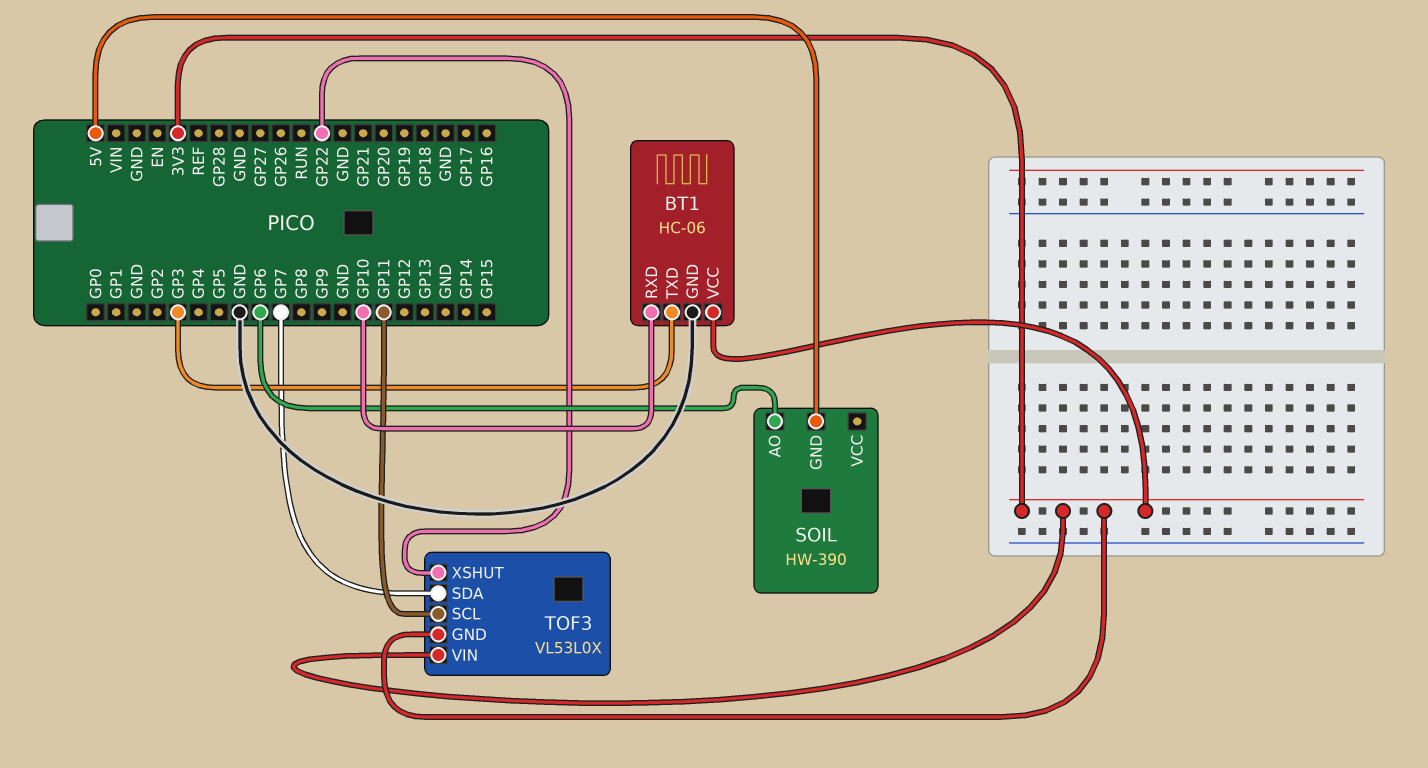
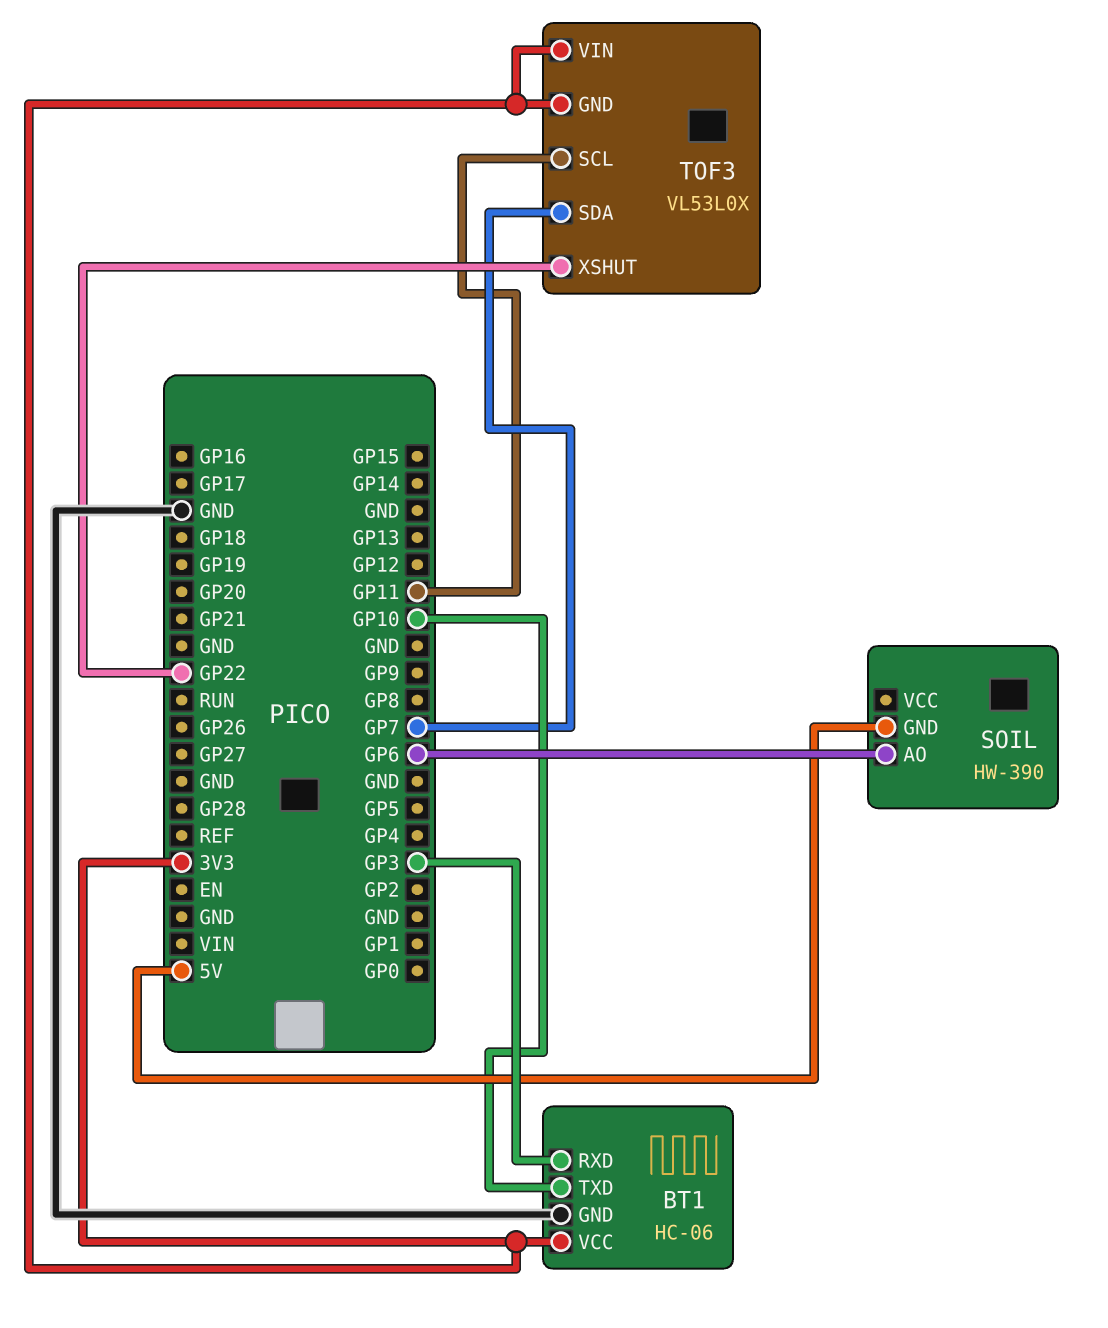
BT1 pin RXD: GP10 -> GP3
BT1 pin TXD: GP3 -> GP10

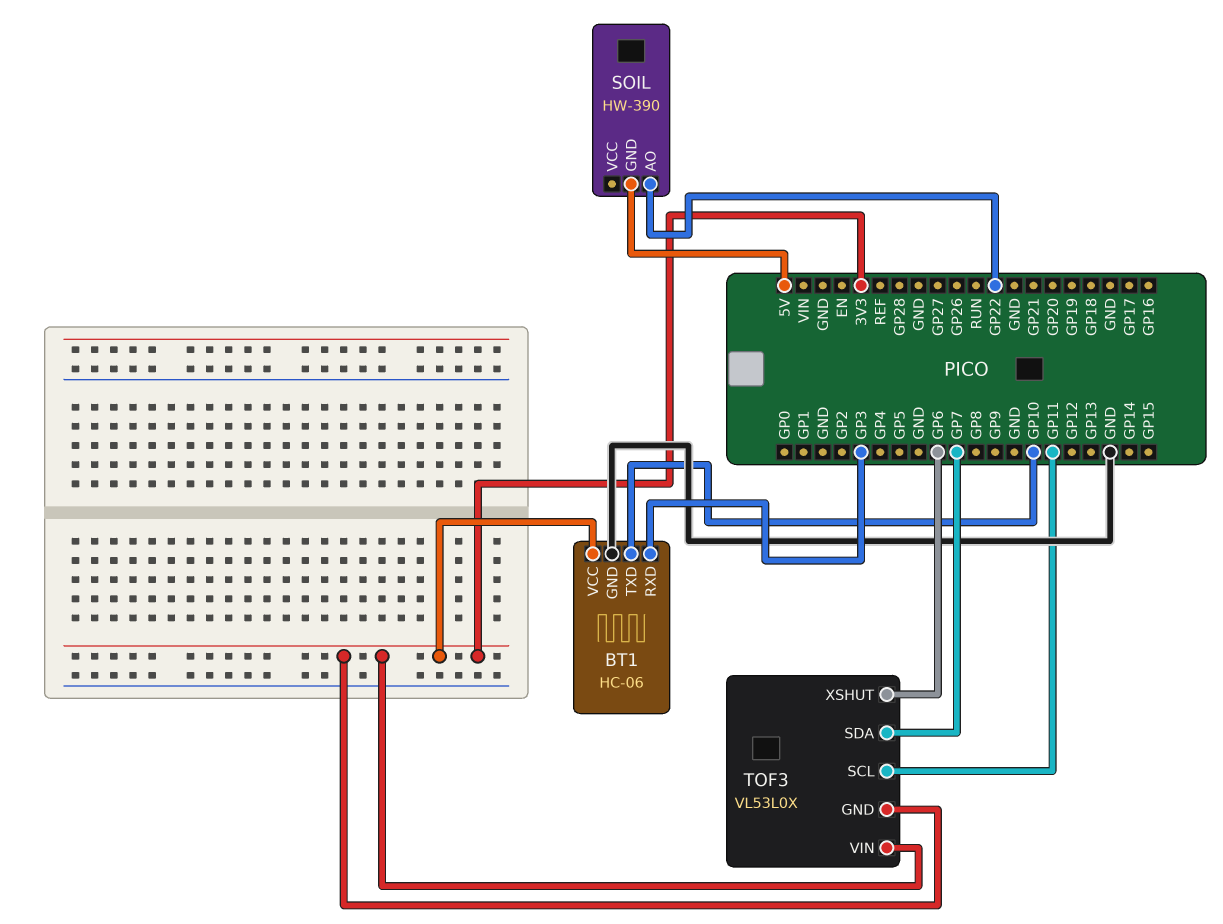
SOIL pin AO: GP6 -> GP22
TOF3 pin XSHUT: GP22 -> GP6

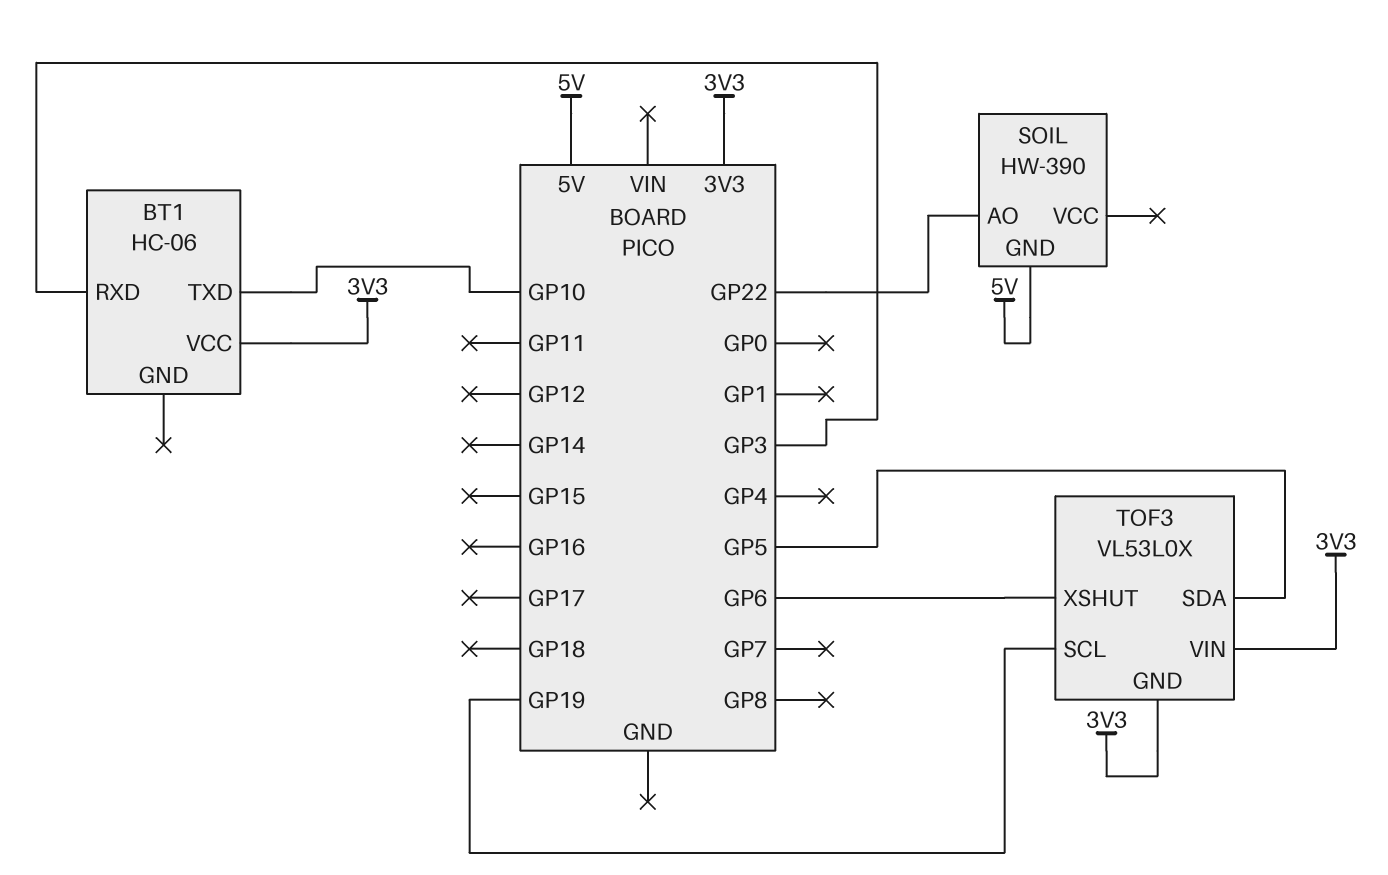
BT1 pin GND: GND -> none
TOF3 pin SCL: GP11 -> GP19
TOF3 pin SDA: GP7 -> GP5

